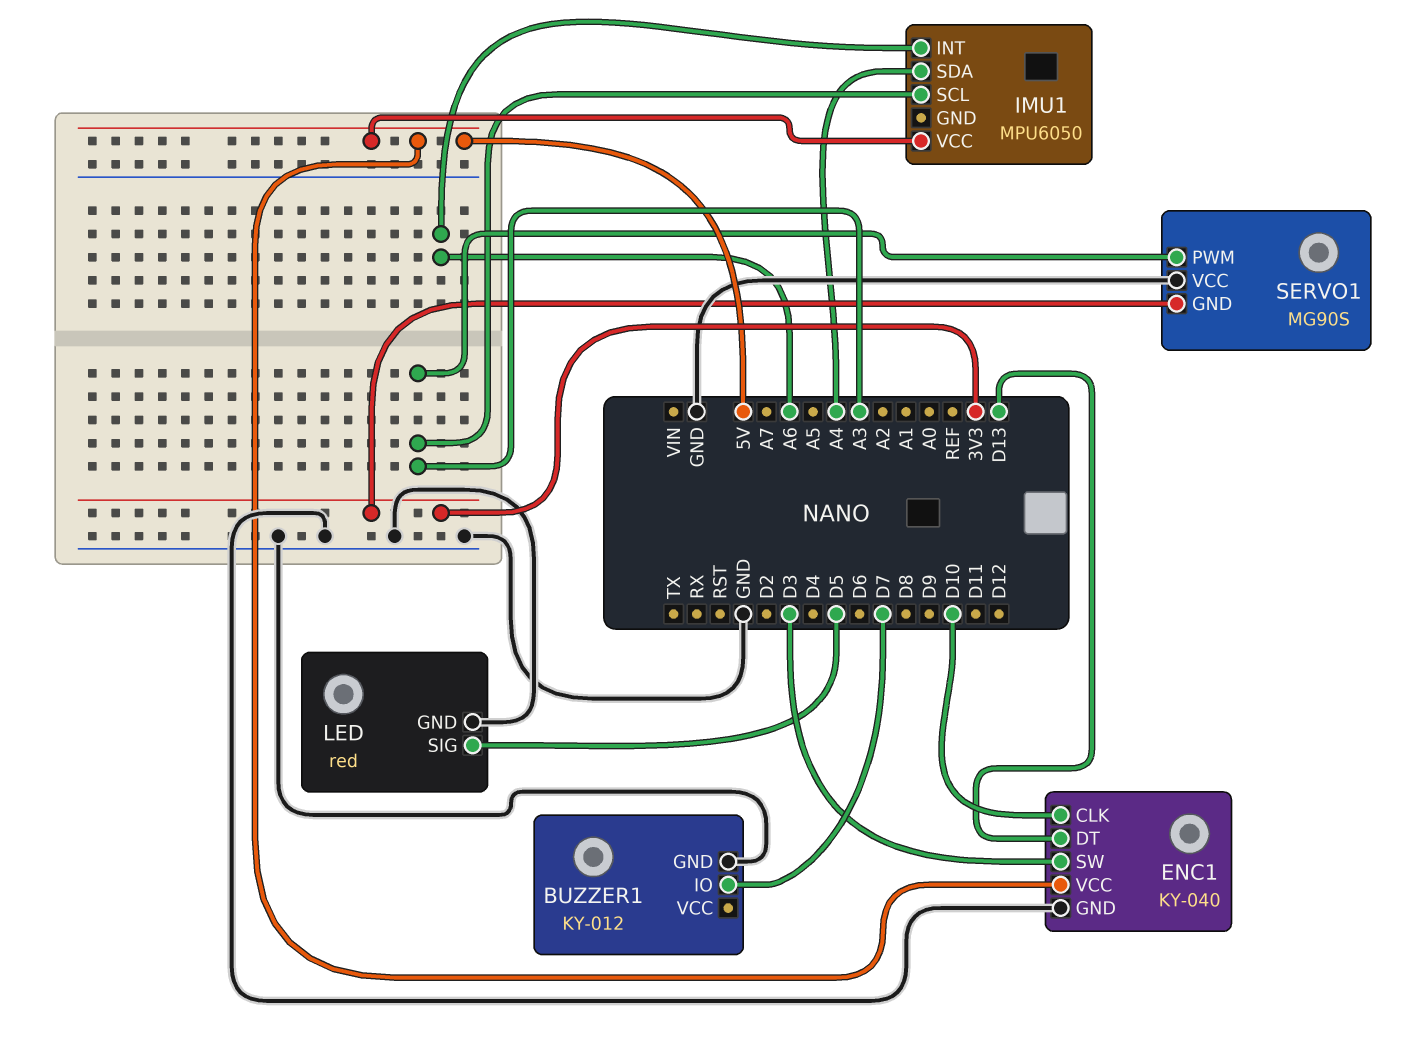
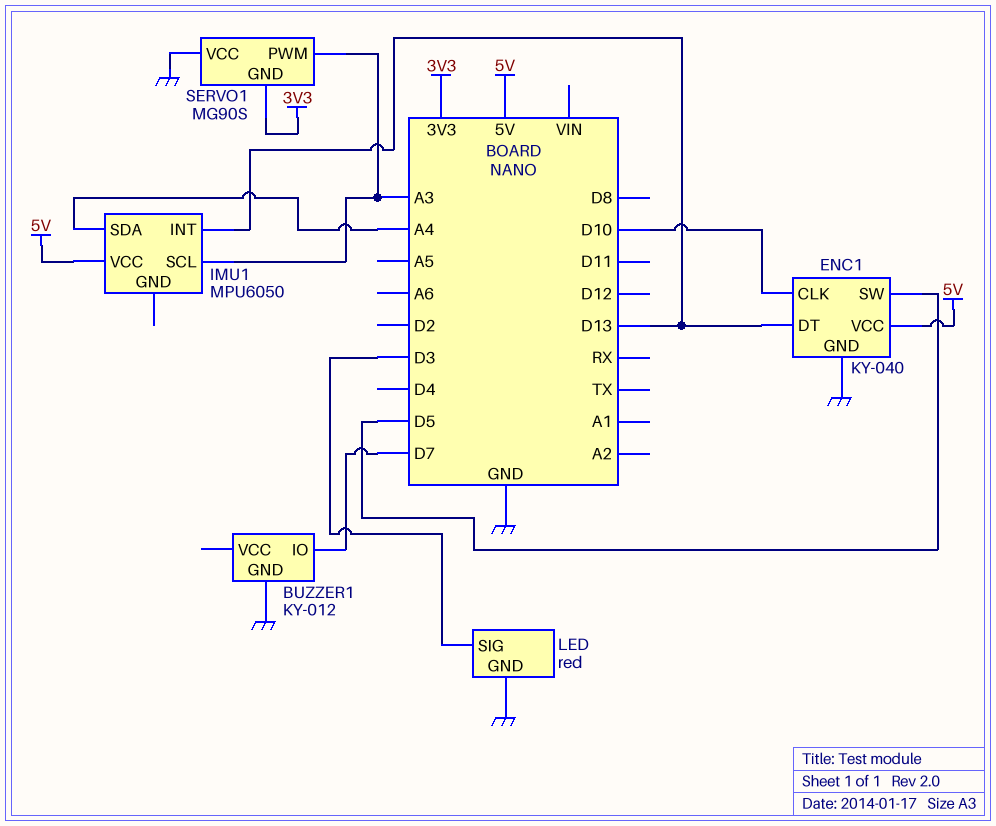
ENC1 pin SW: D3 -> D5
IMU1 pin INT: A6 -> D13
LED pin SIG: D5 -> D3

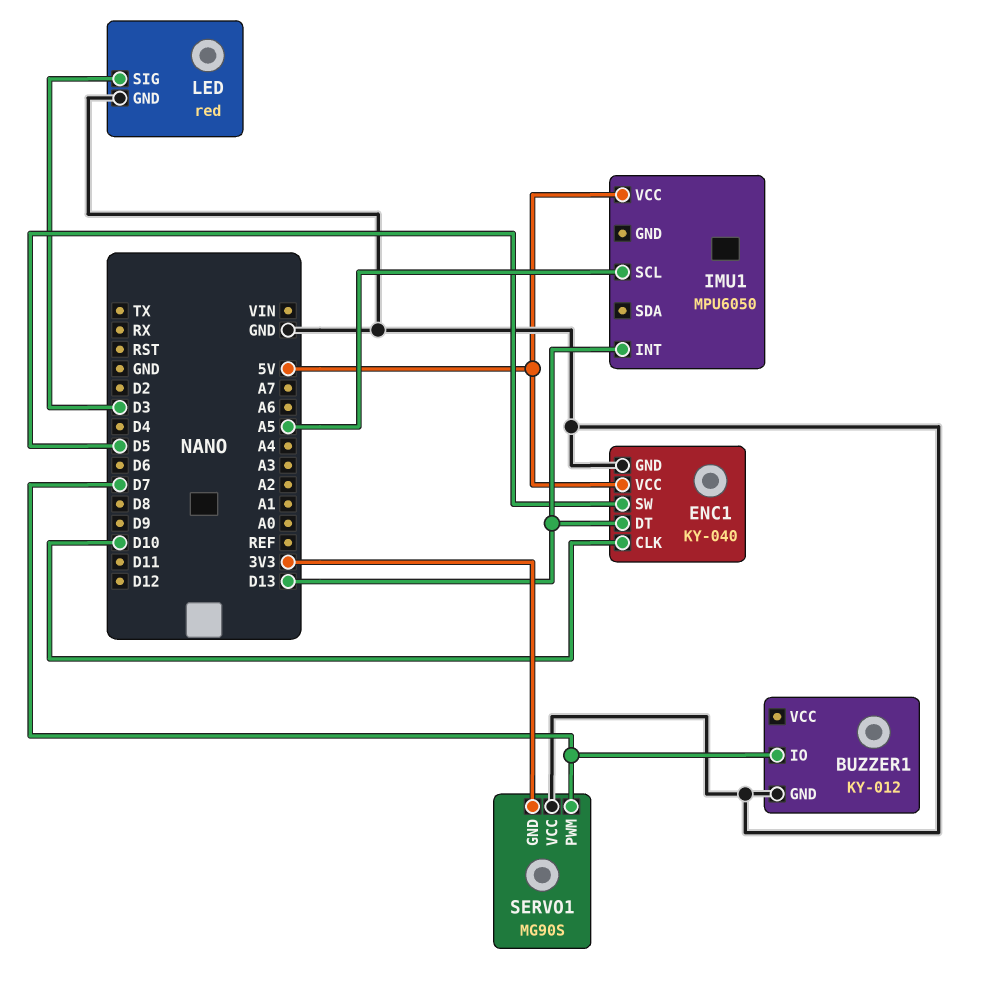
IMU1 pin SCL: A3 -> A5
IMU1 pin SDA: A4 -> none
SERVO1 pin PWM: A3 -> D7

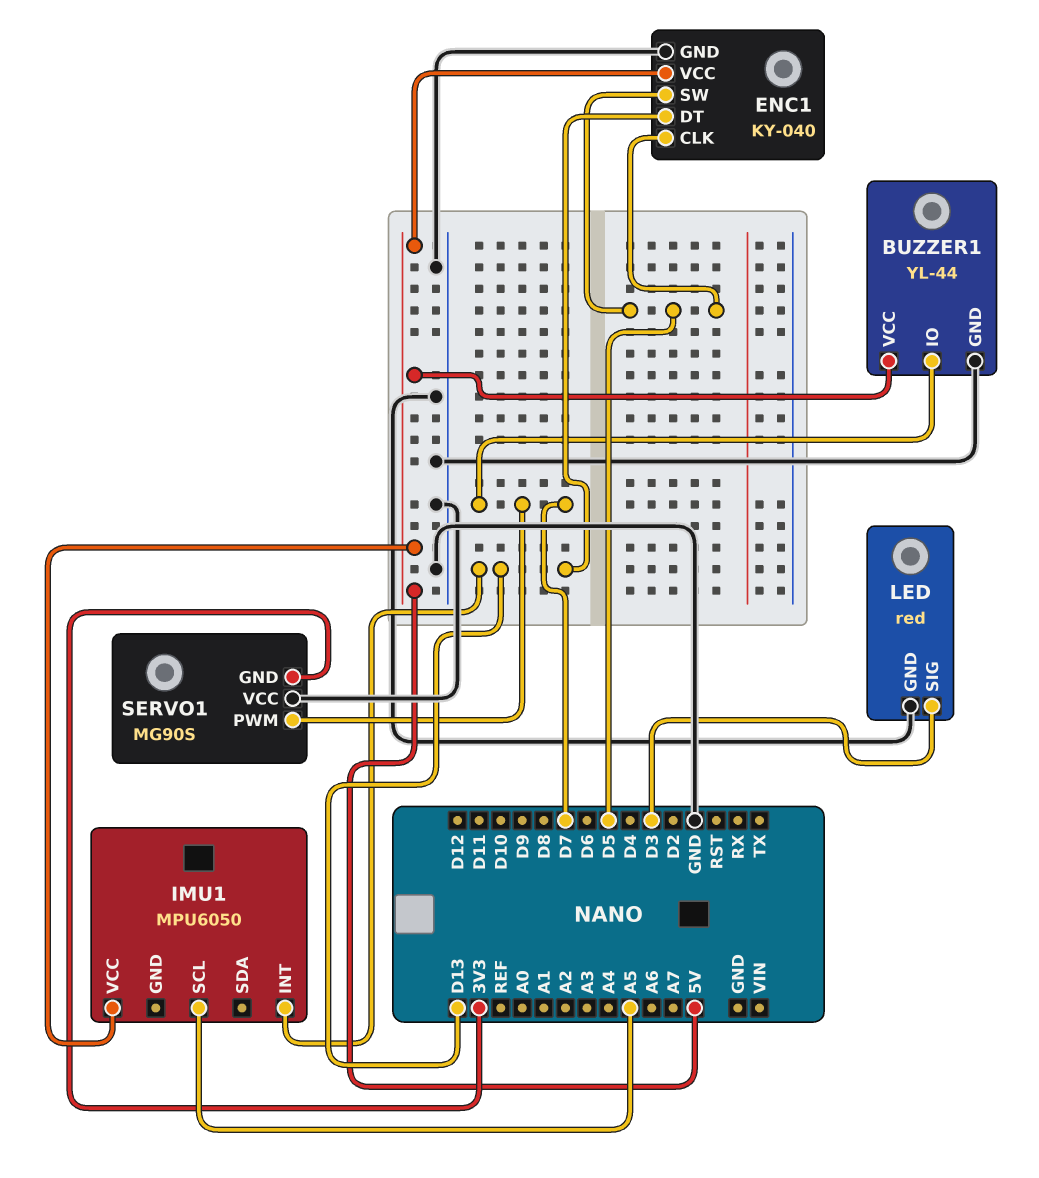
BUZZER1: KY-012 -> YL-44
BUZZER1 pin VCC: none -> 5V
ENC1 pin CLK: D10 -> D5

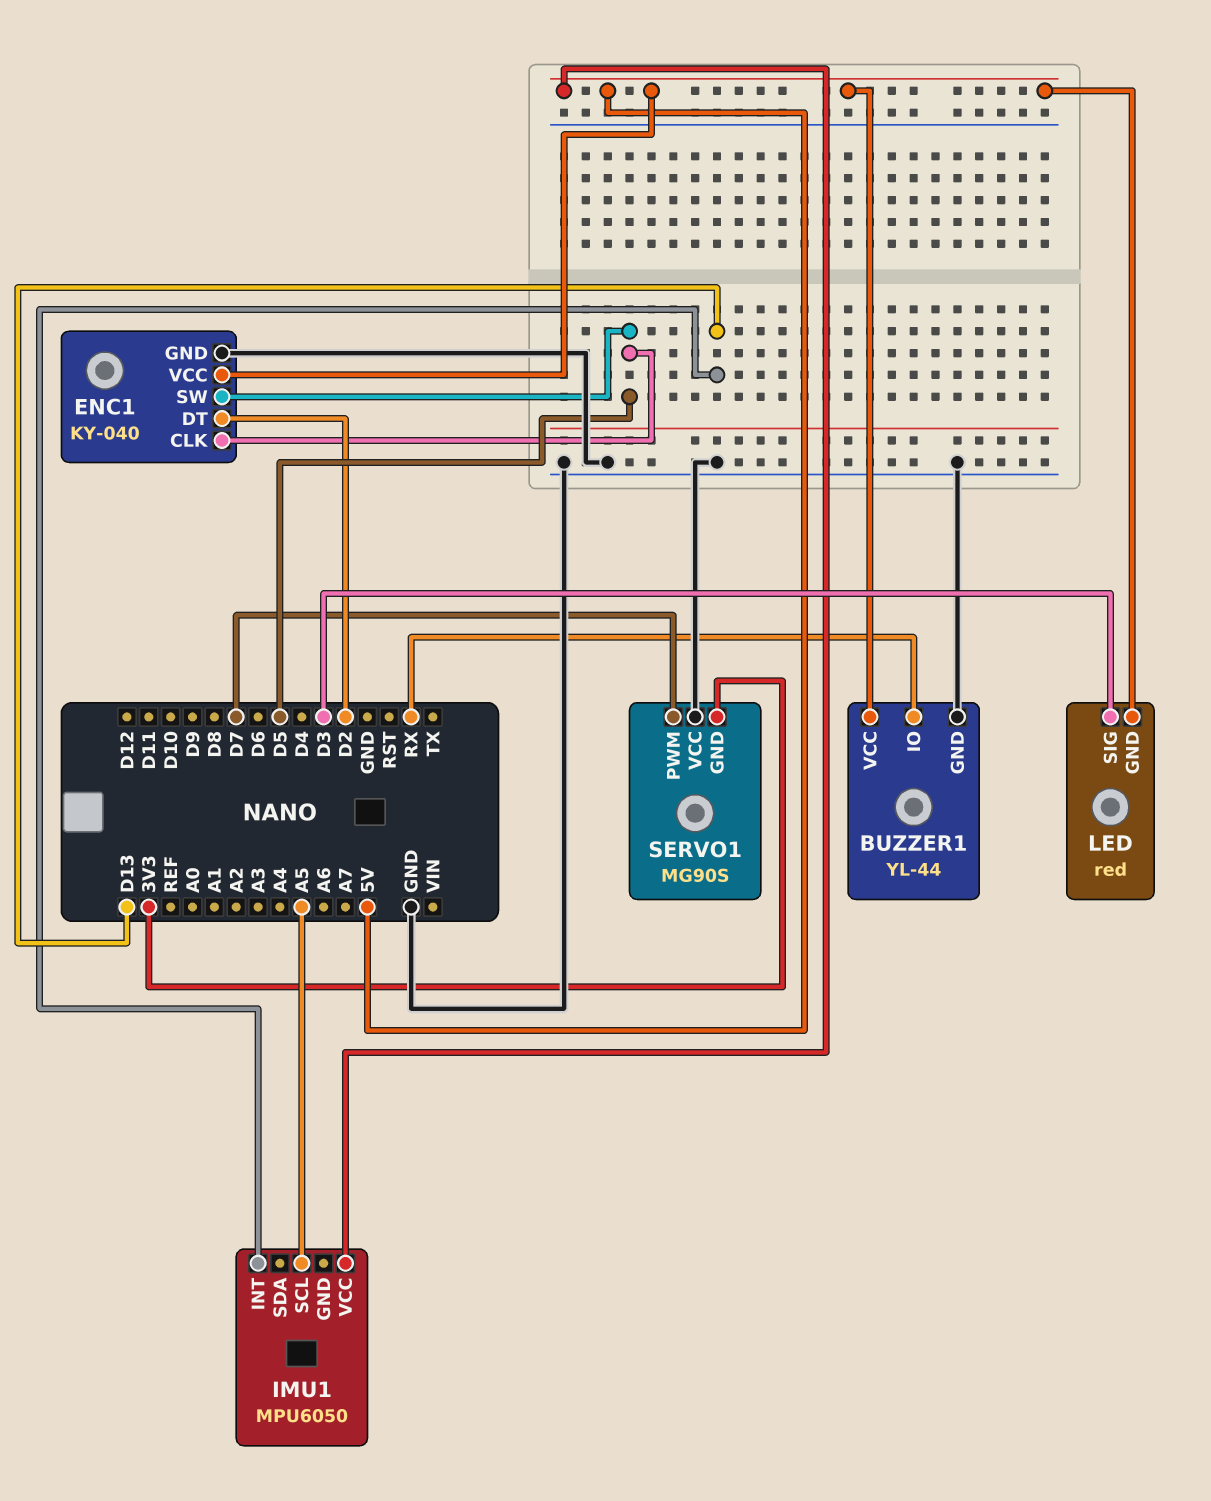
BUZZER1 pin IO: D7 -> RX
ENC1 pin DT: D13 -> D2
LED pin GND: GND -> 5V

